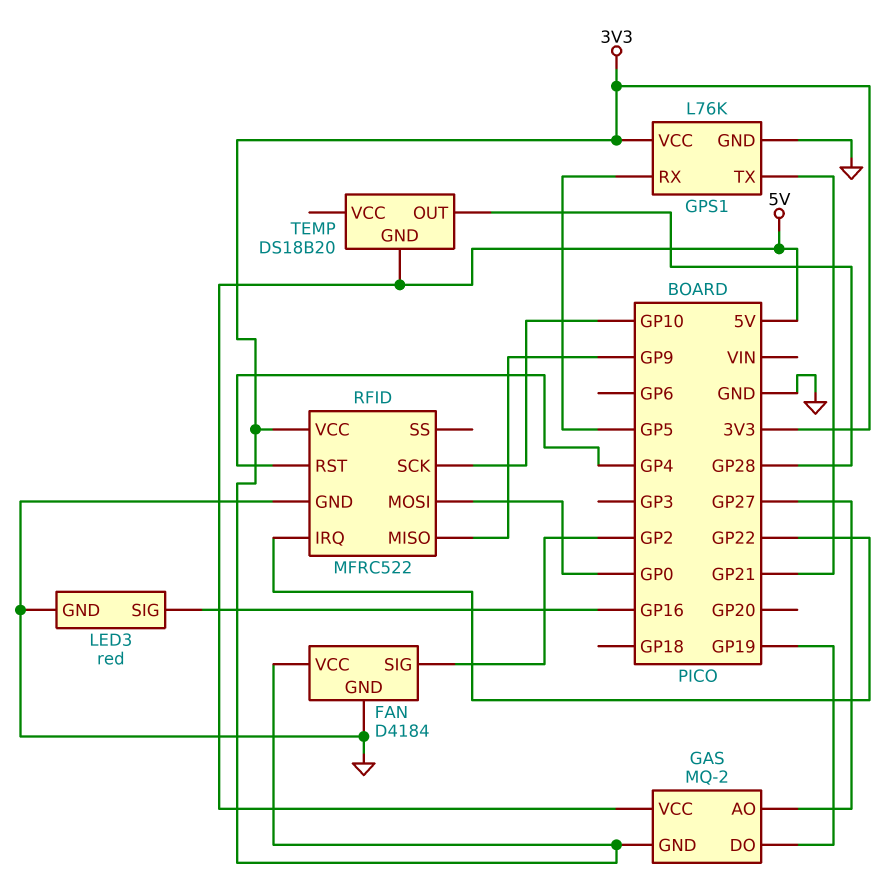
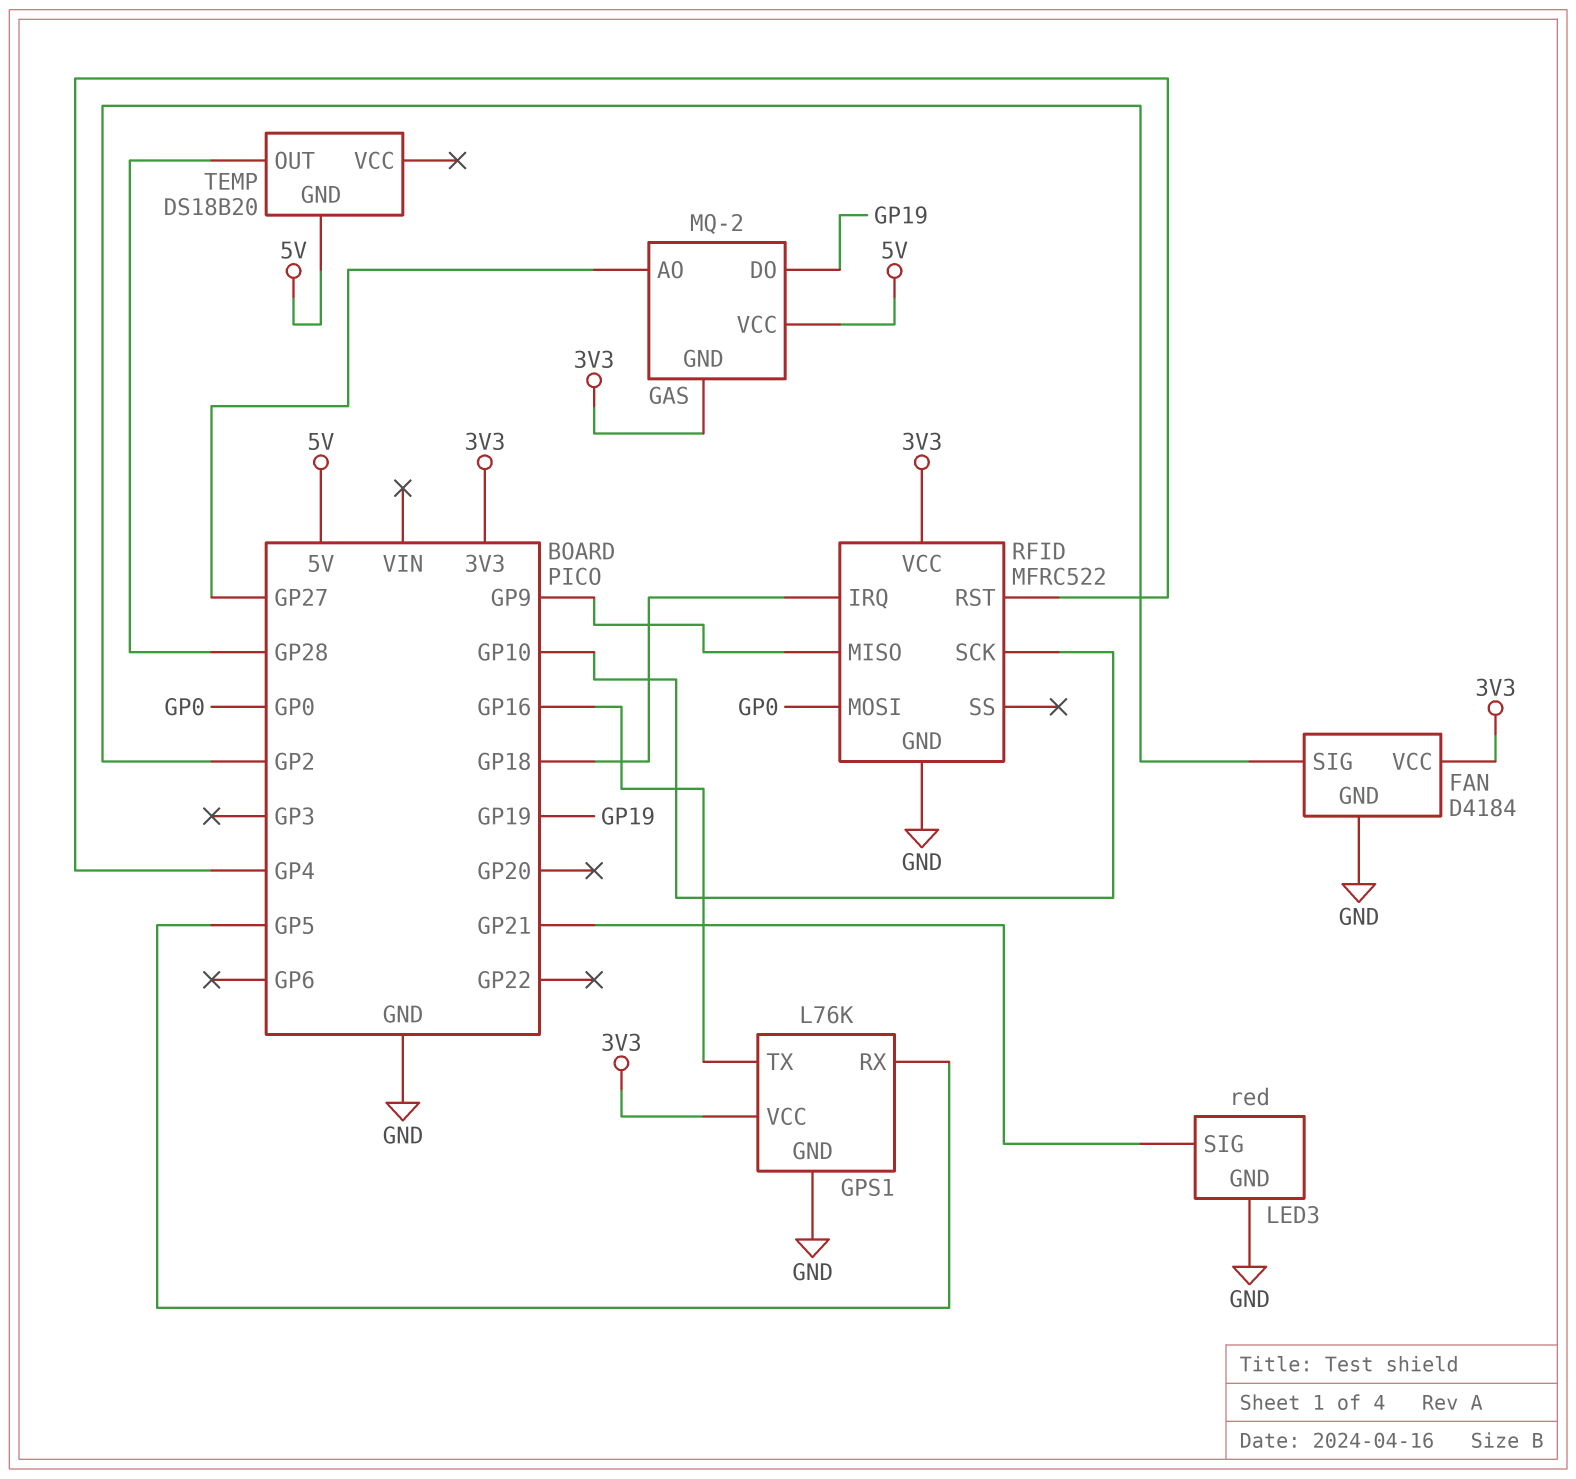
GPS1 pin TX: GP21 -> GP16
LED3 pin SIG: GP16 -> GP21
RFID pin IRQ: GP22 -> GP18

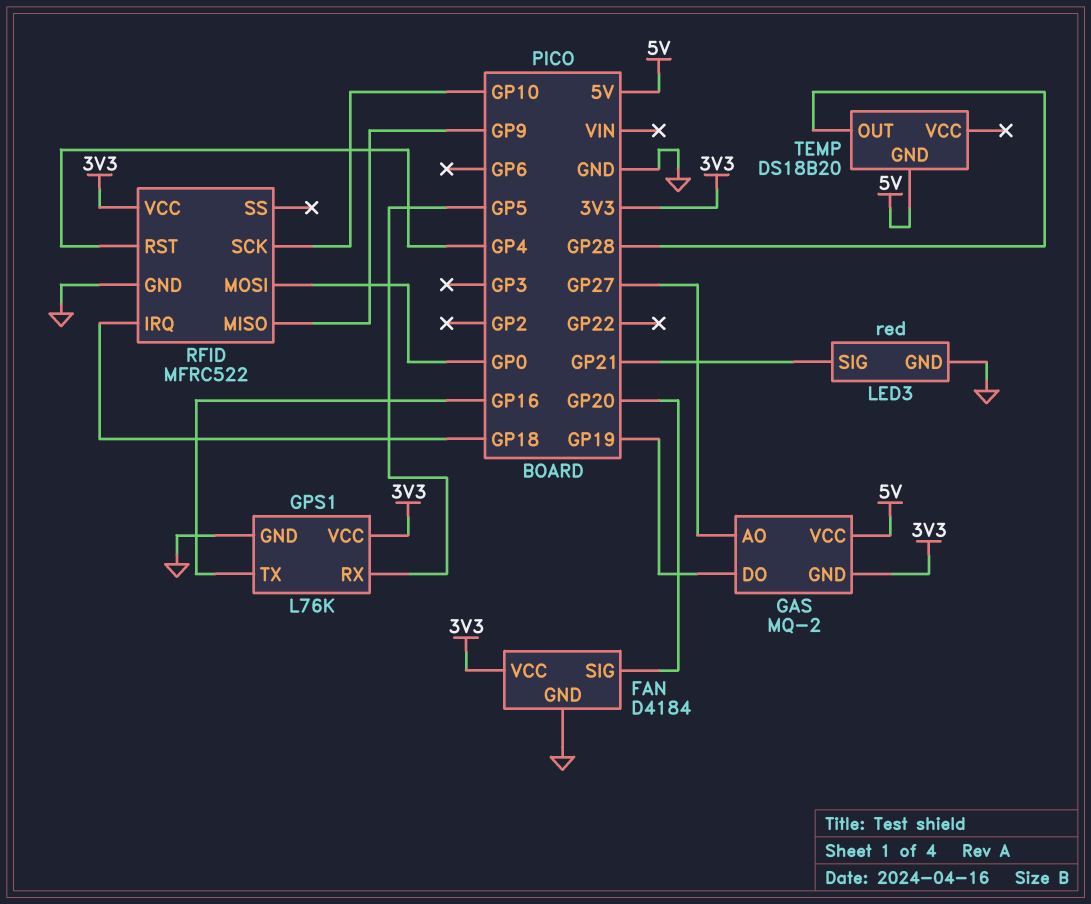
FAN pin SIG: GP2 -> GP20

